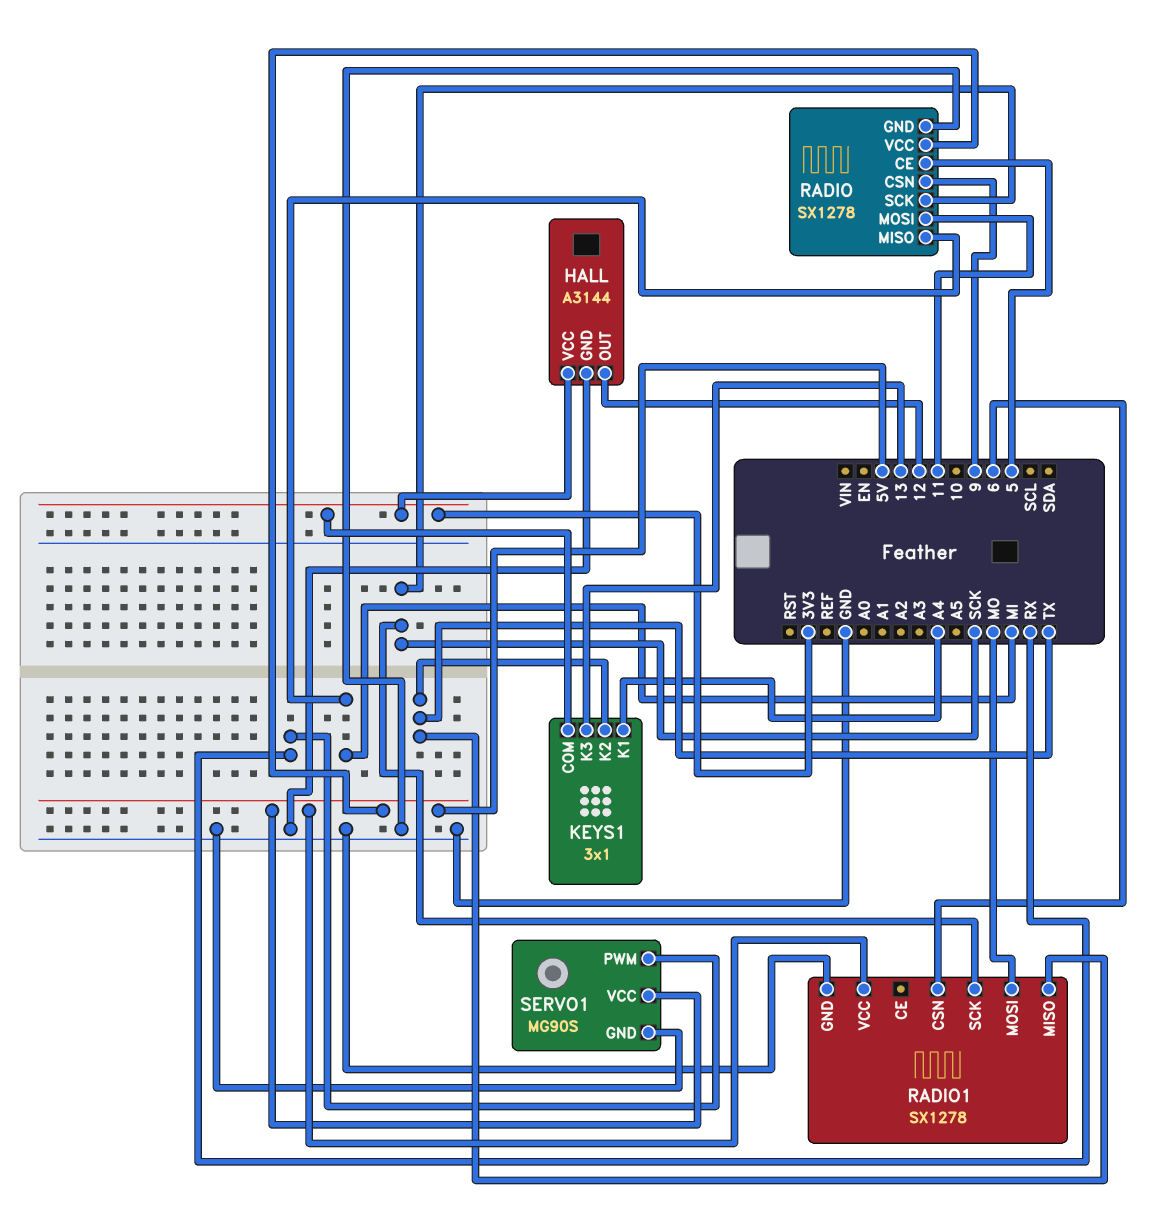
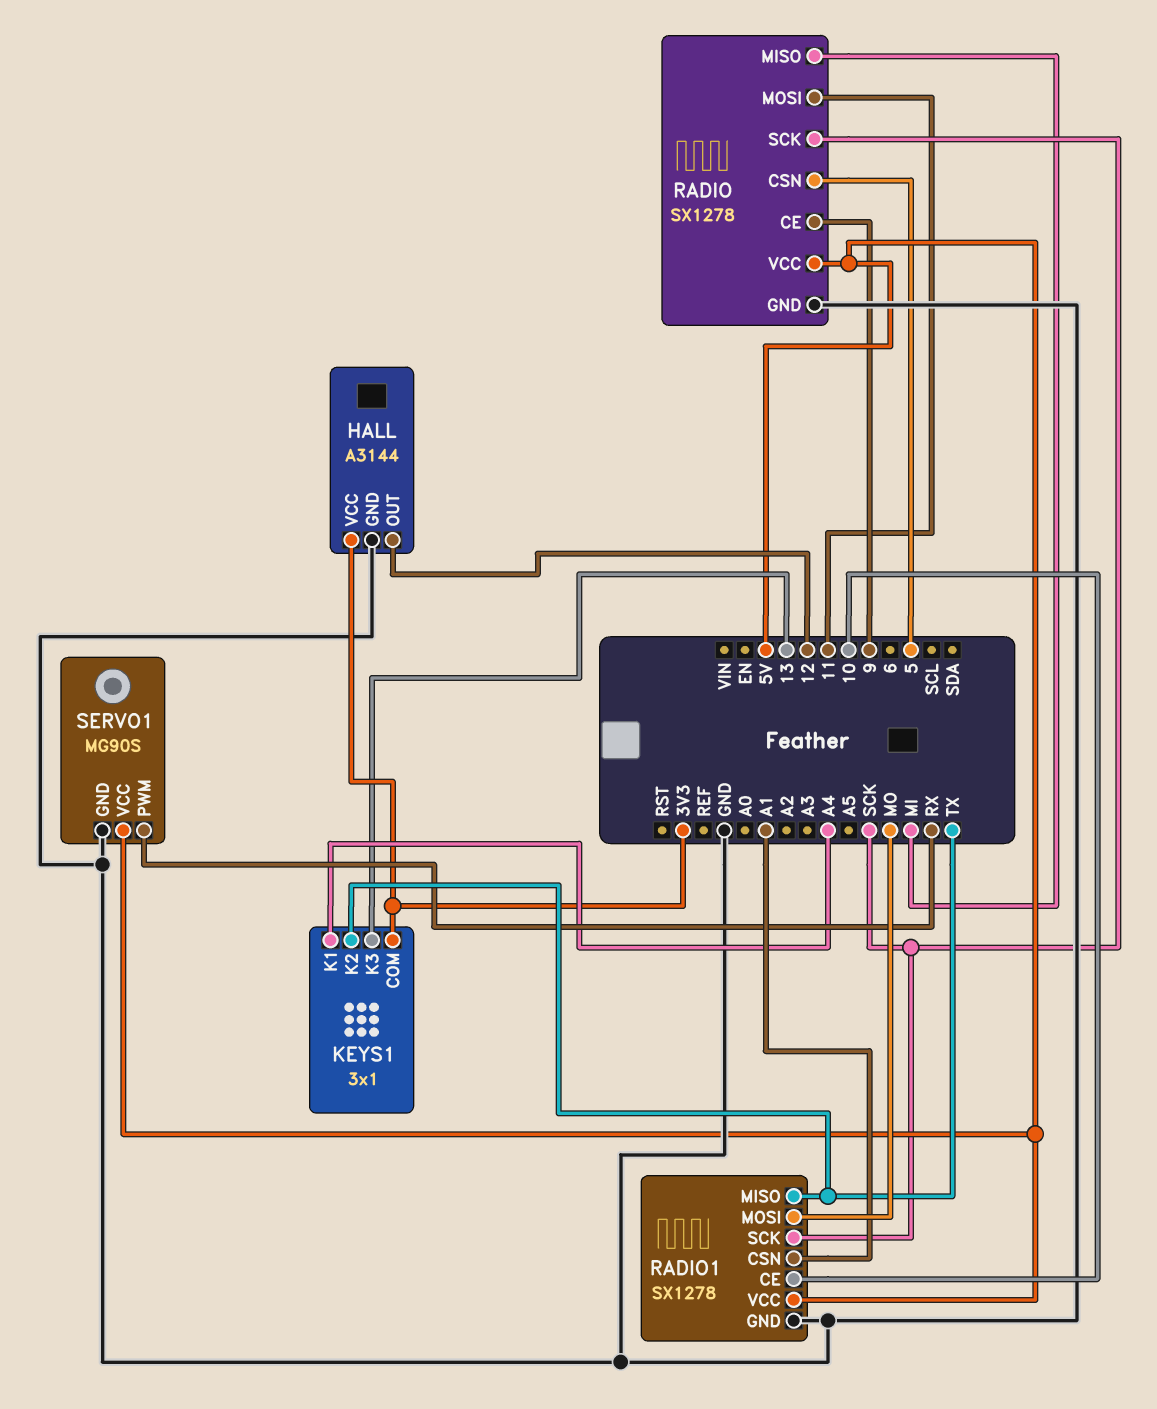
RADIO pin CE: 5 -> 9
RADIO pin CSN: 9 -> 5
RADIO1 pin CE: none -> 10
RADIO1 pin CSN: 6 -> A1

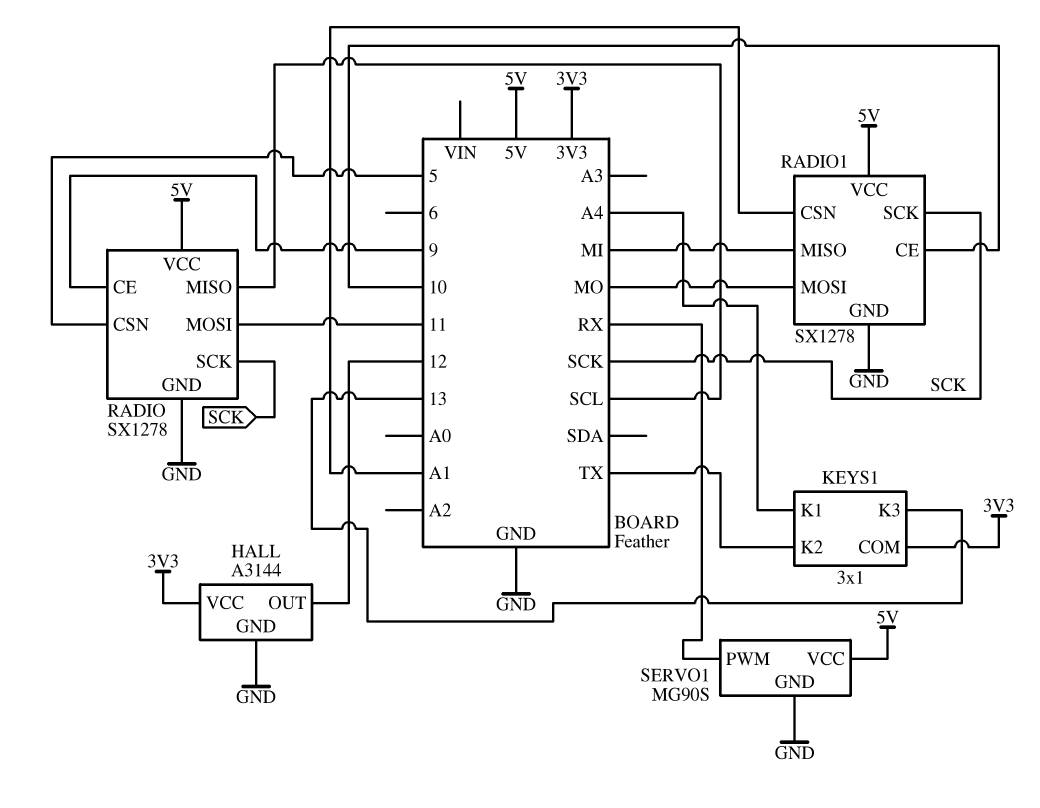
RADIO pin MISO: MI -> SCL
RADIO1 pin MISO: TX -> MI

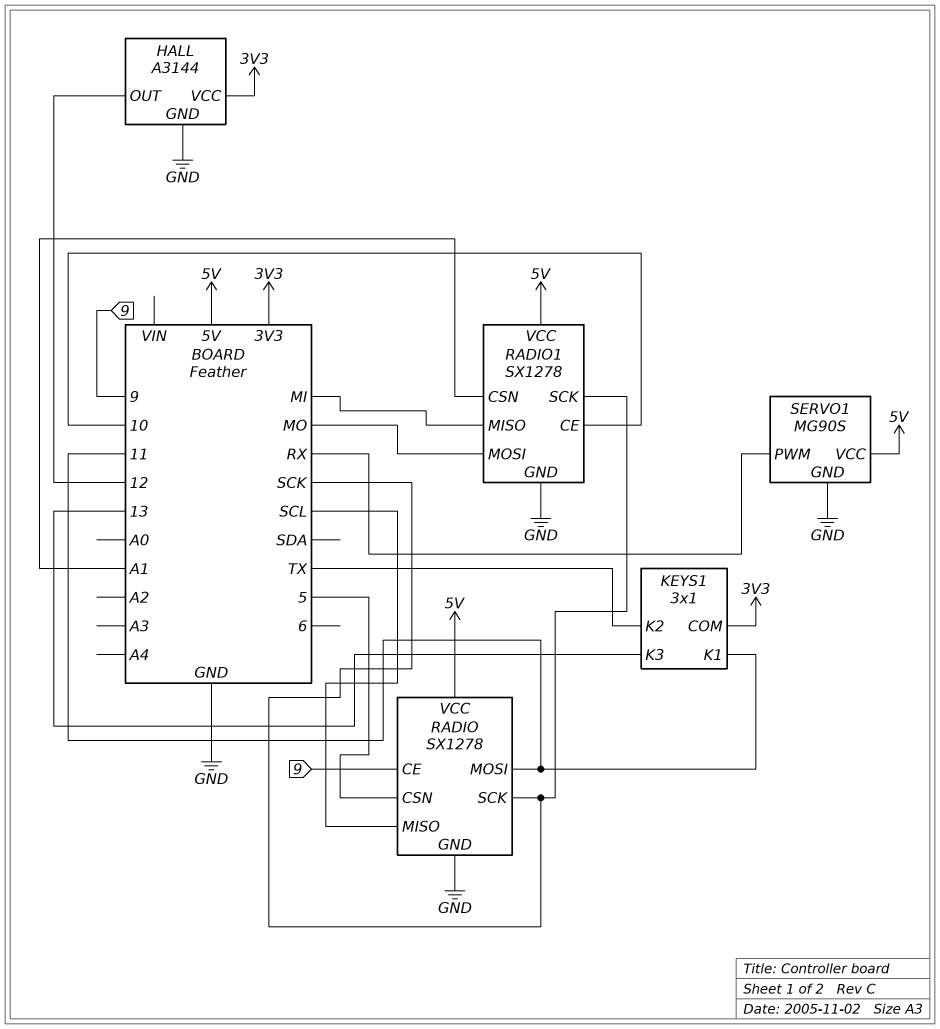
KEYS1 pin K1: A4 -> 11

